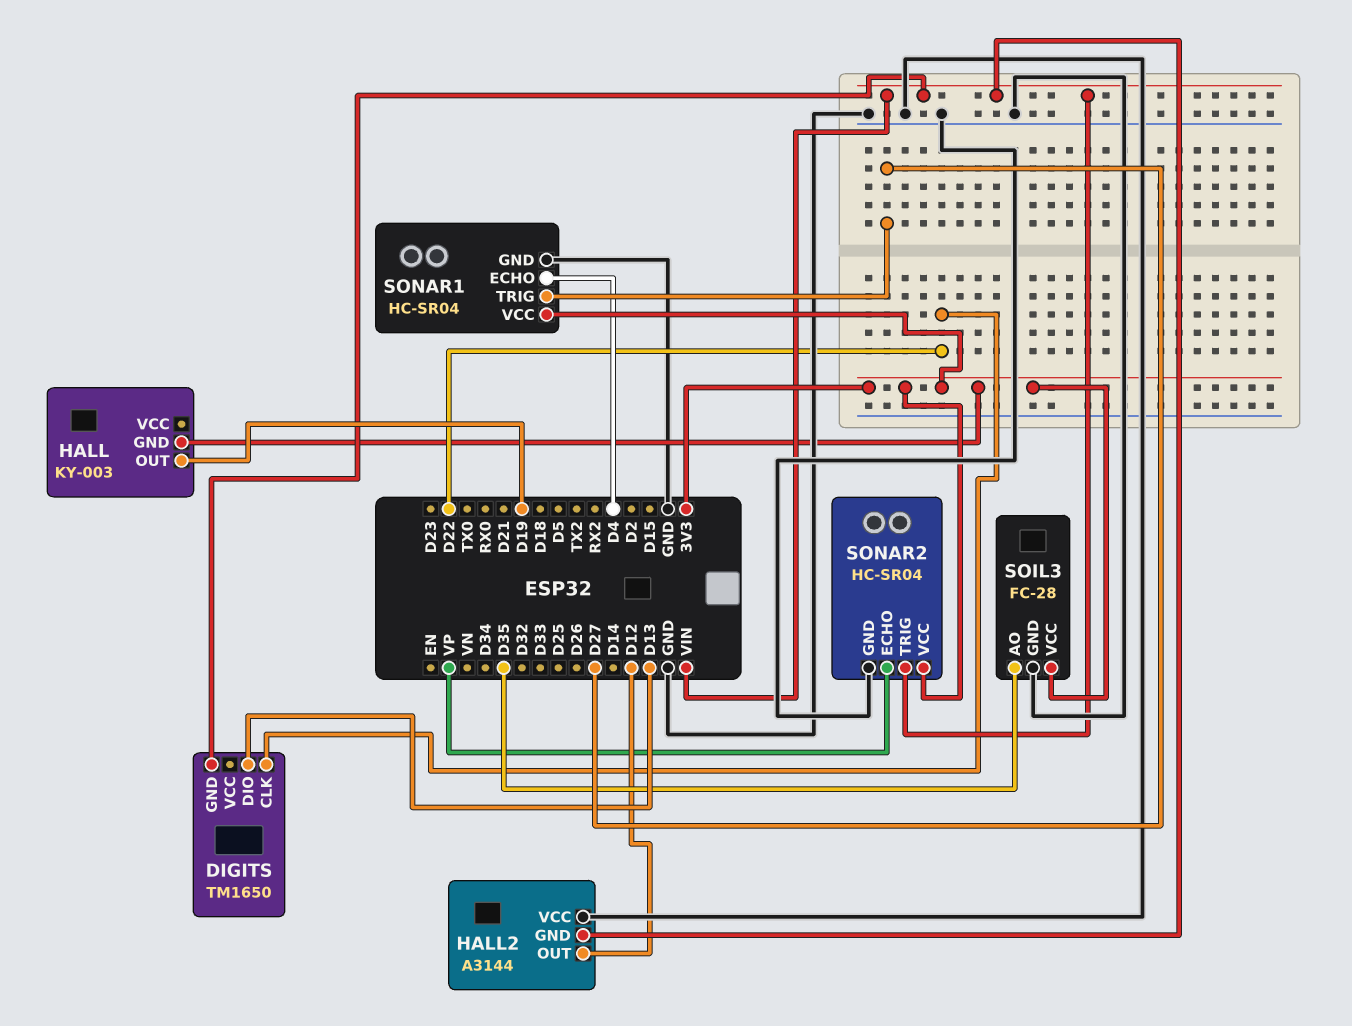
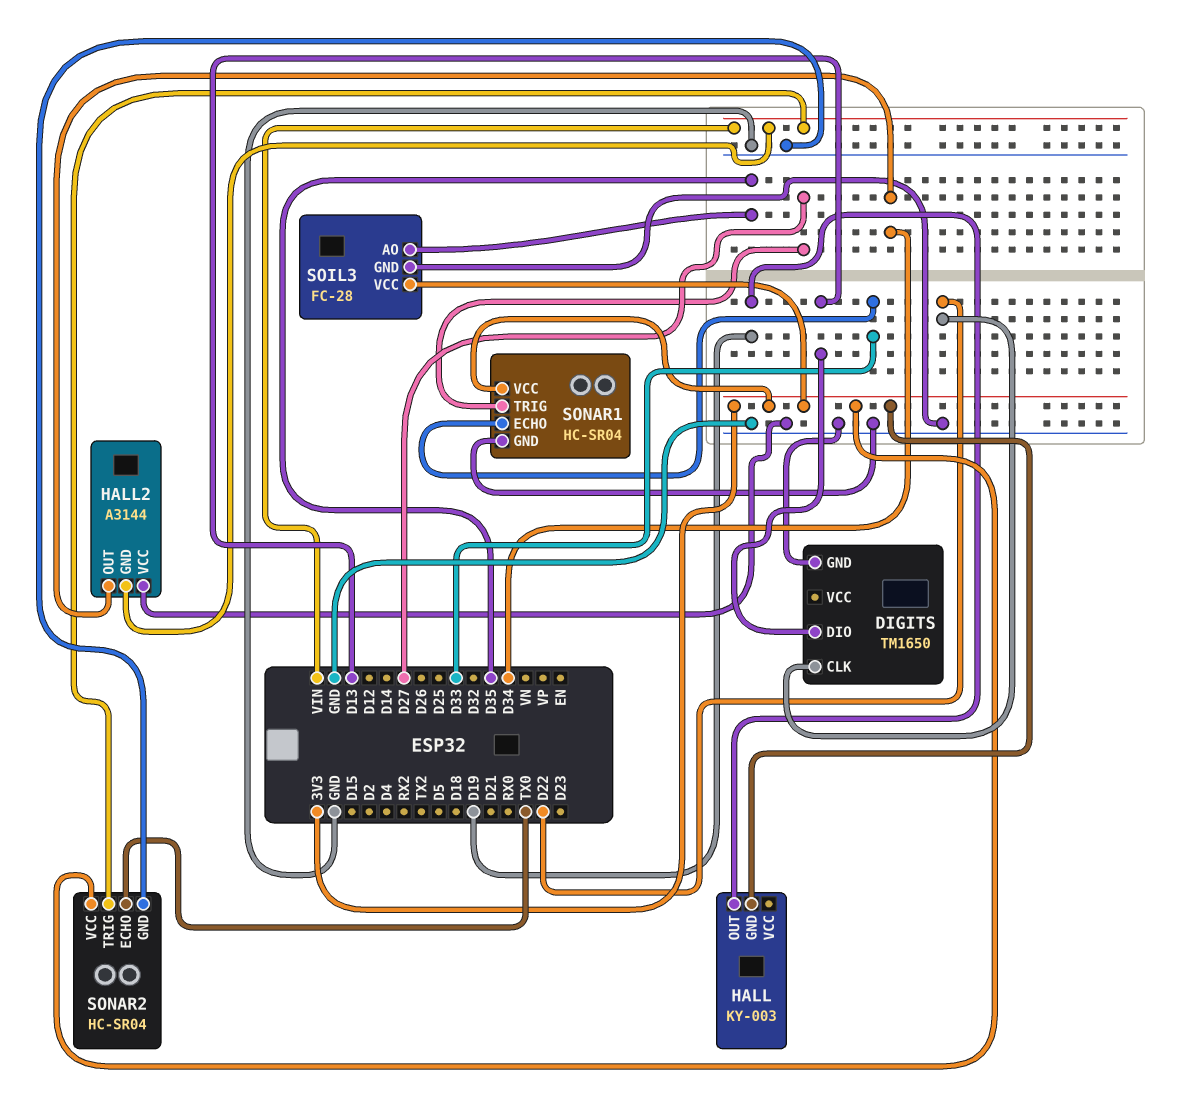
DIGITS pin GND: VIN -> GND
HALL2 pin OUT: D12 -> D34
SONAR1 pin ECHO: D4 -> D33
SONAR2 pin ECHO: VP -> TX0

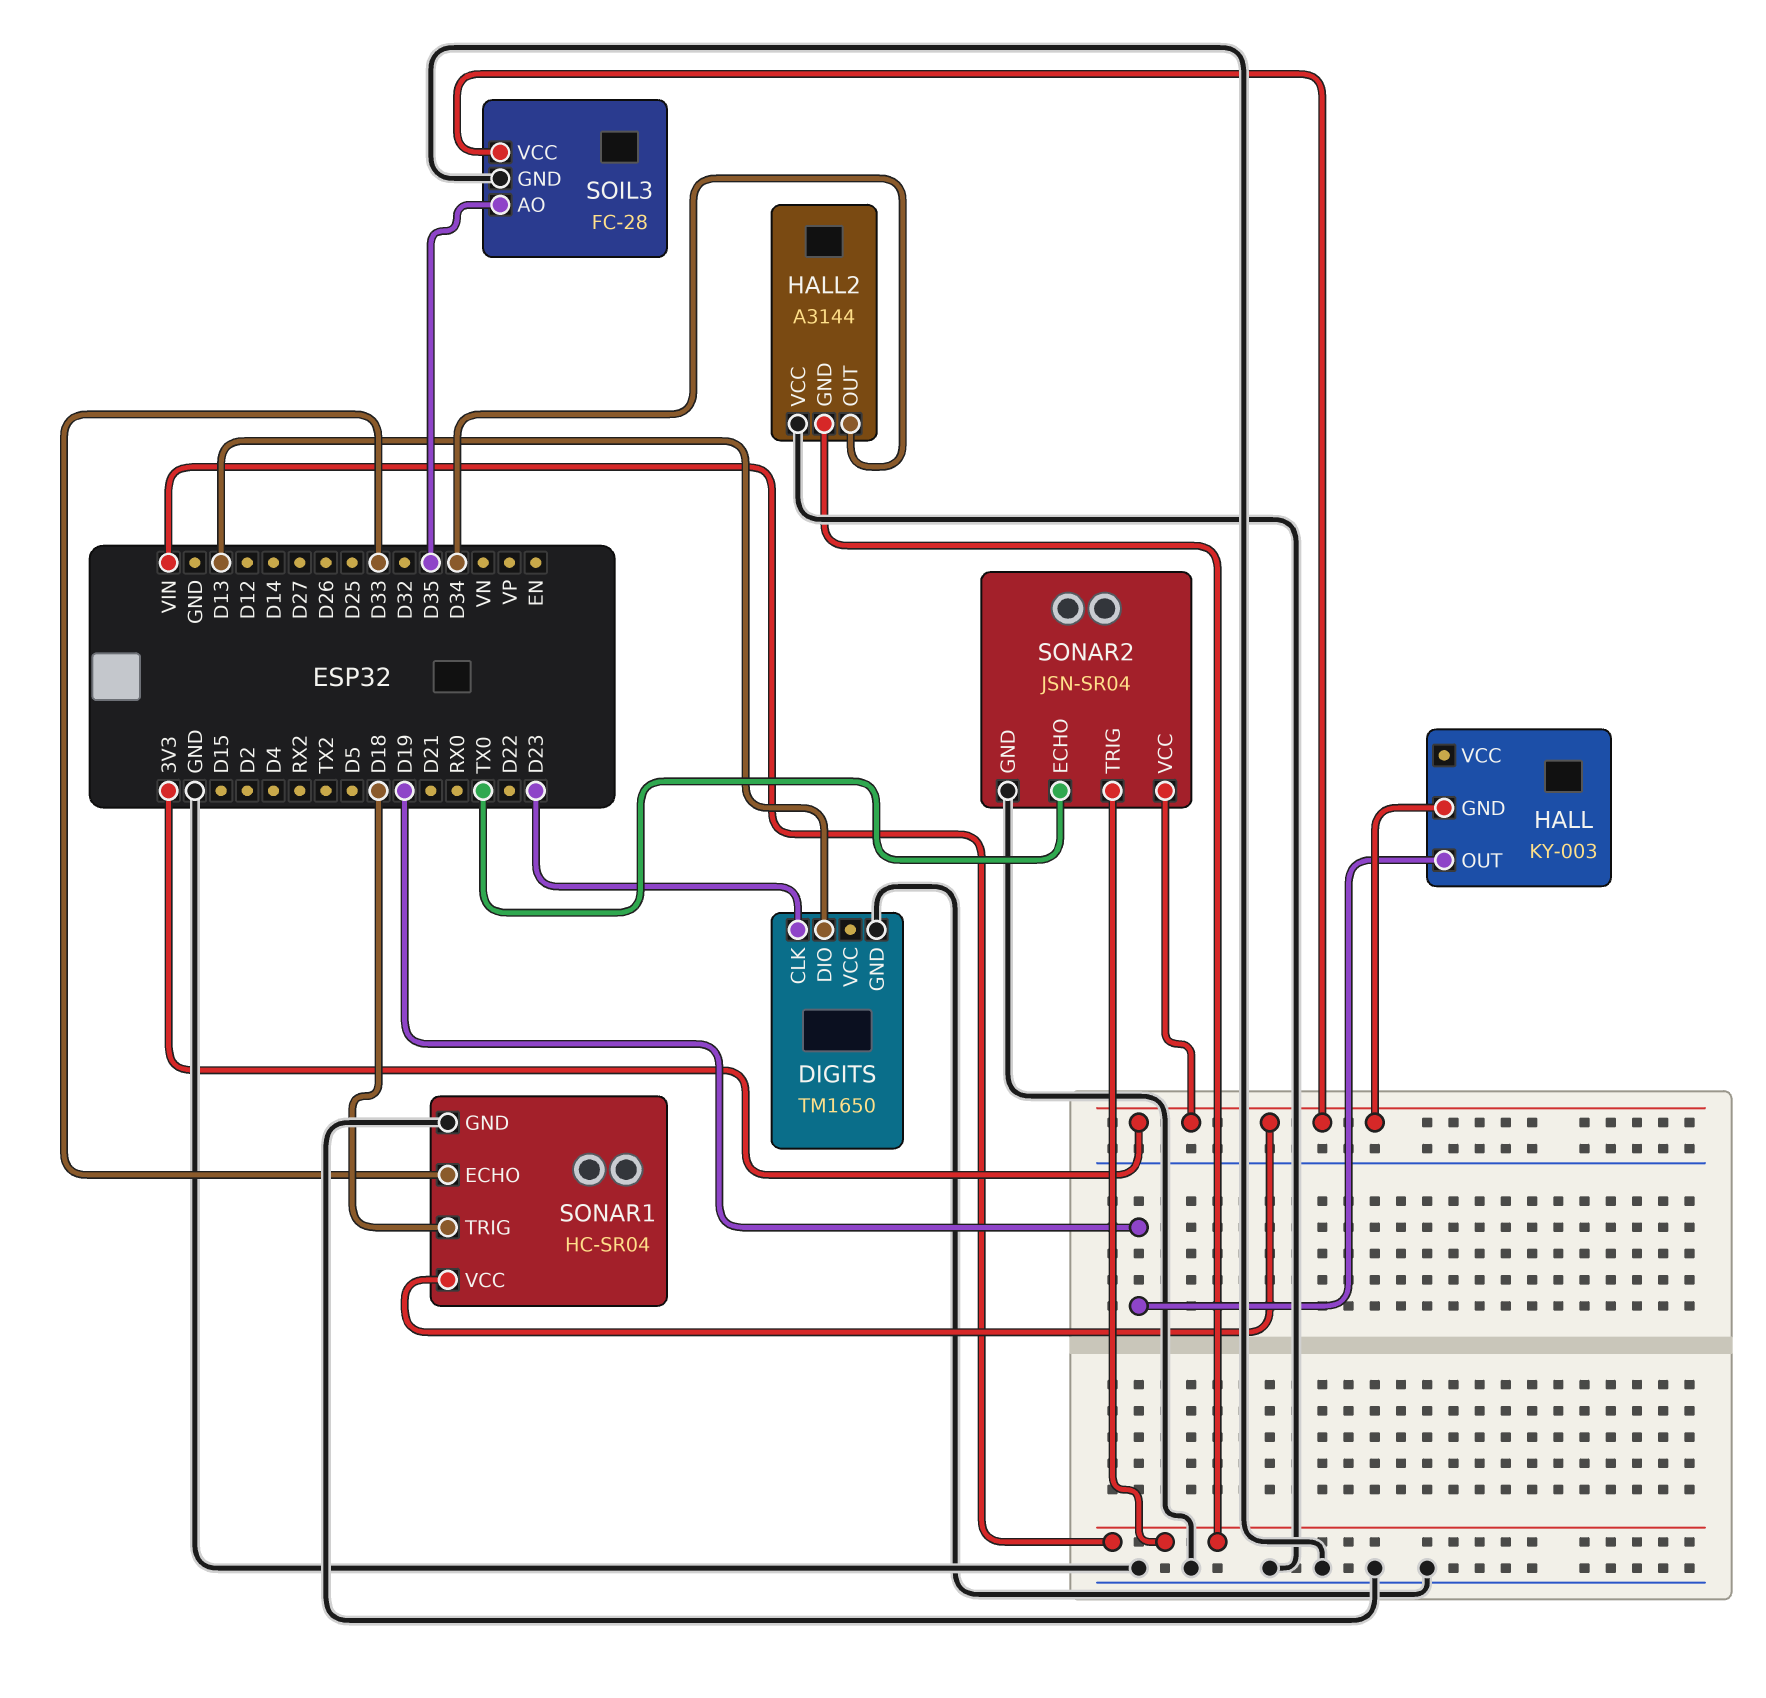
DIGITS pin CLK: D22 -> D23
SONAR1 pin TRIG: D27 -> D18
SONAR2: HC-SR04 -> JSN-SR04

